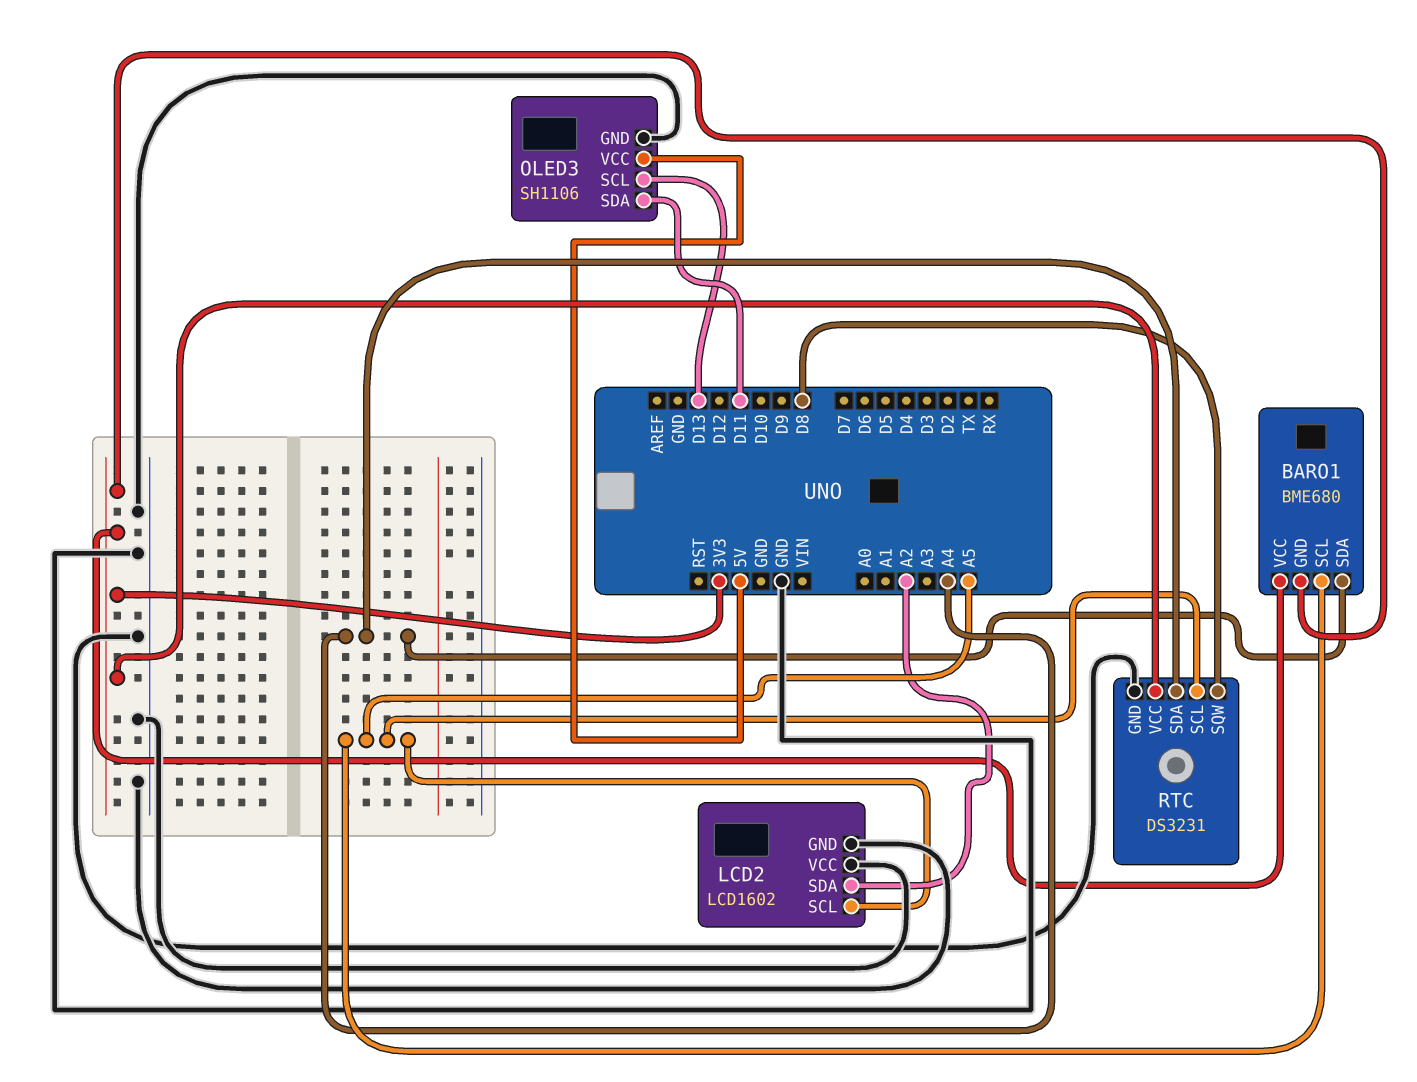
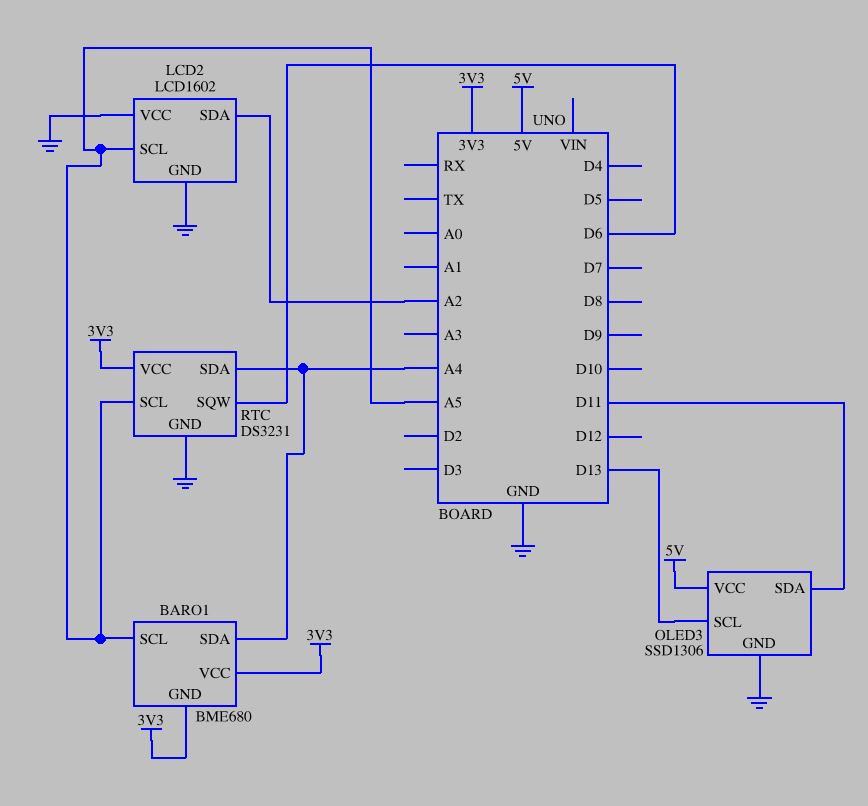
OLED3: SH1106 -> SSD1306
RTC pin SQW: D8 -> D6

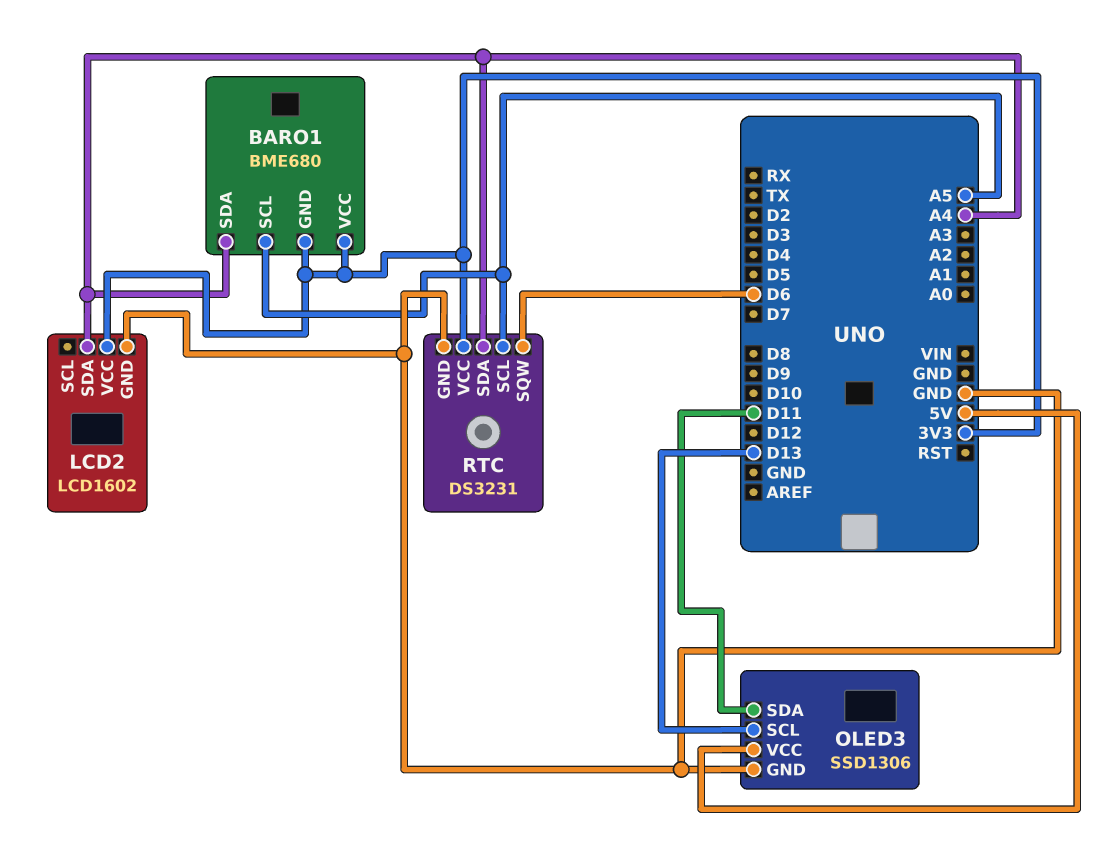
LCD2 pin SCL: A5 -> none
LCD2 pin SDA: A2 -> A4
LCD2 pin VCC: GND -> 3V3

